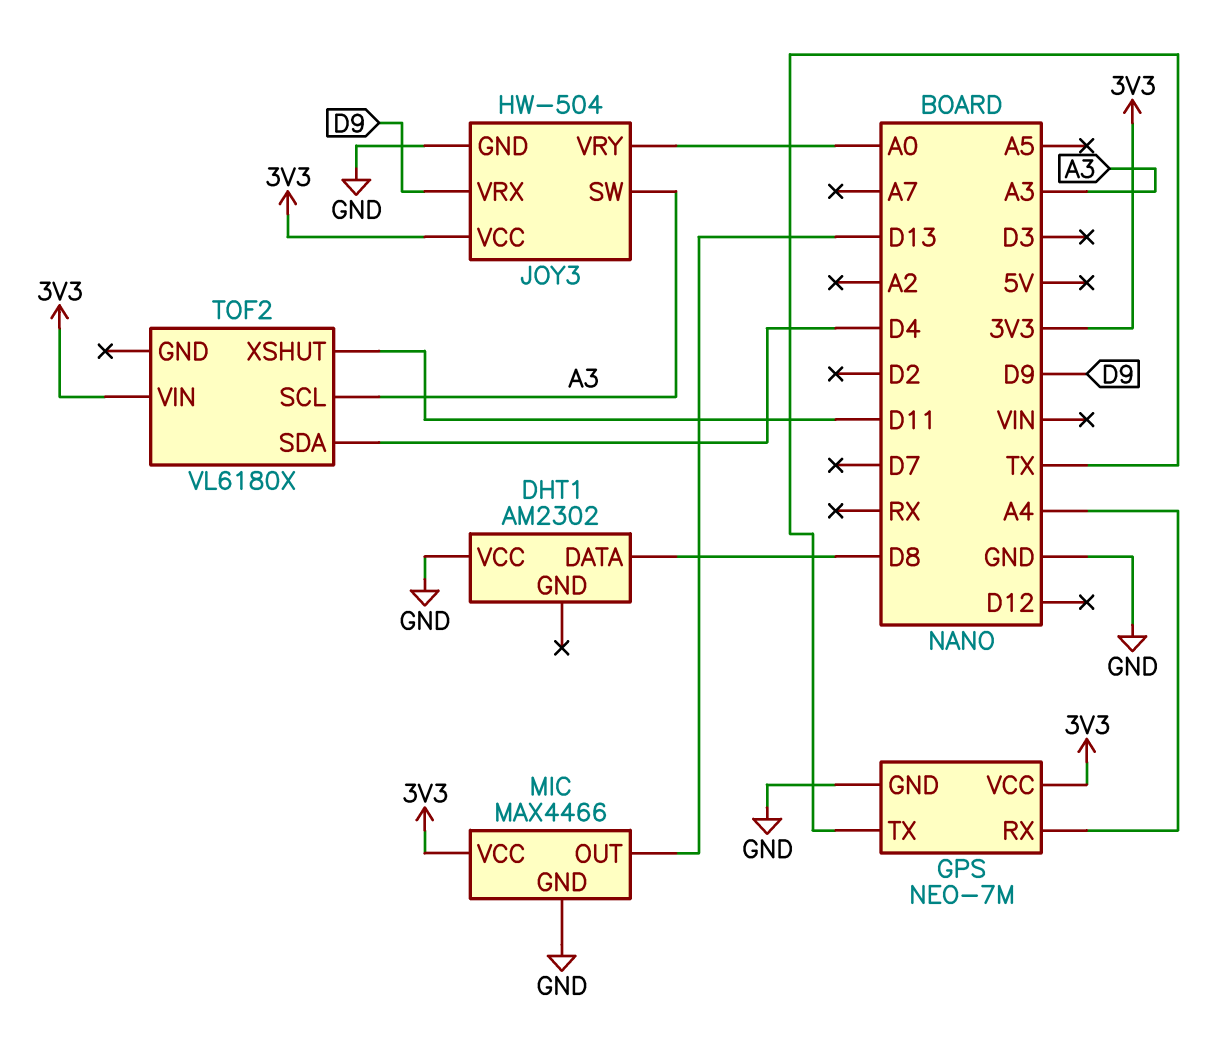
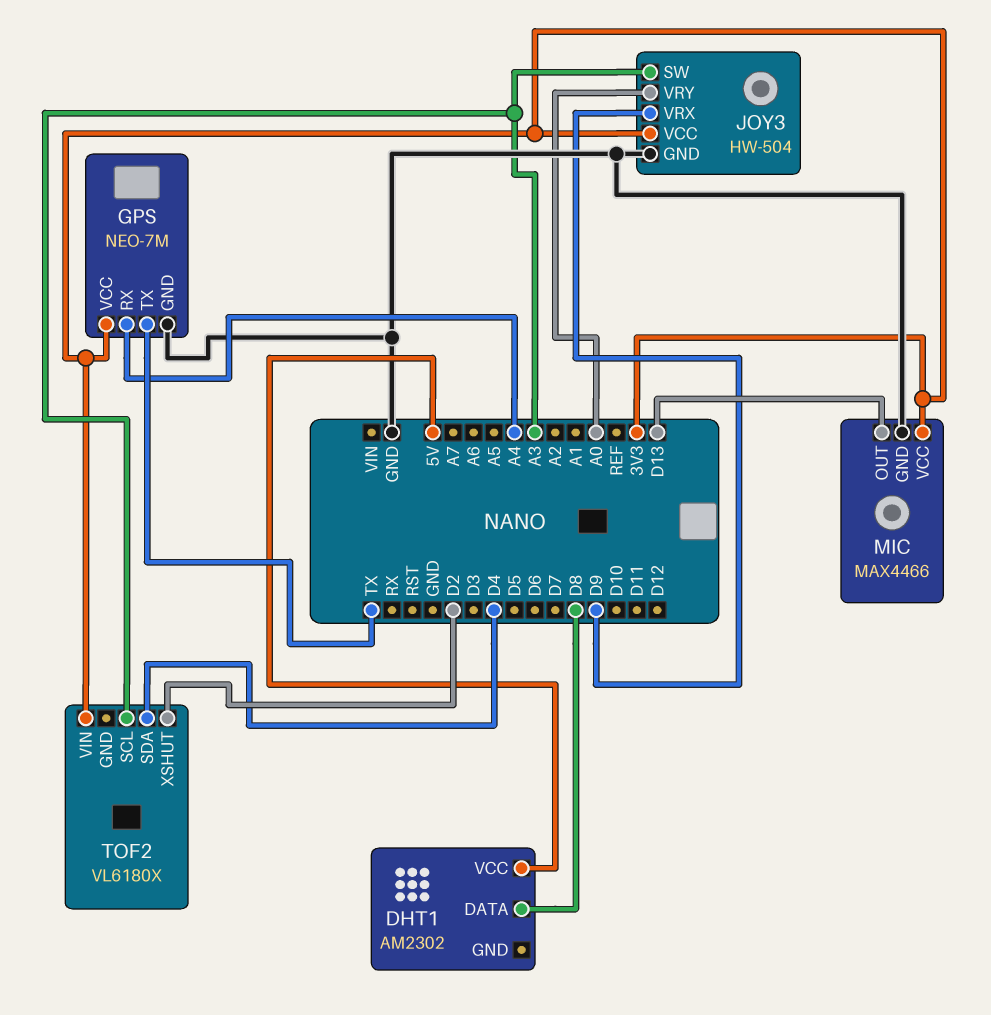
DHT1 pin VCC: GND -> 5V
TOF2 pin XSHUT: D11 -> D2

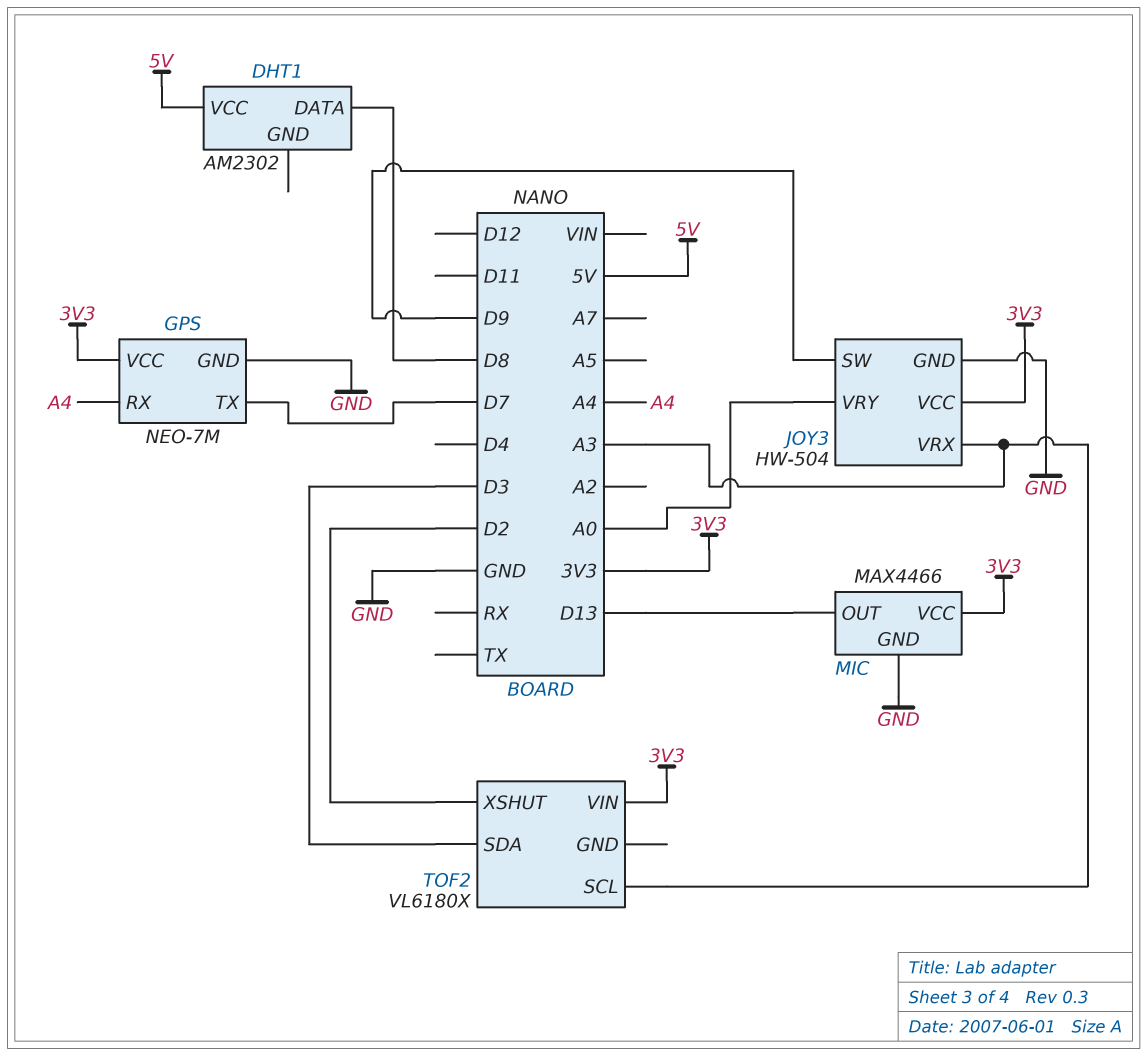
GPS pin TX: TX -> D7
JOY3 pin SW: A3 -> D9
JOY3 pin VRX: D9 -> A3
TOF2 pin SDA: D4 -> D3

